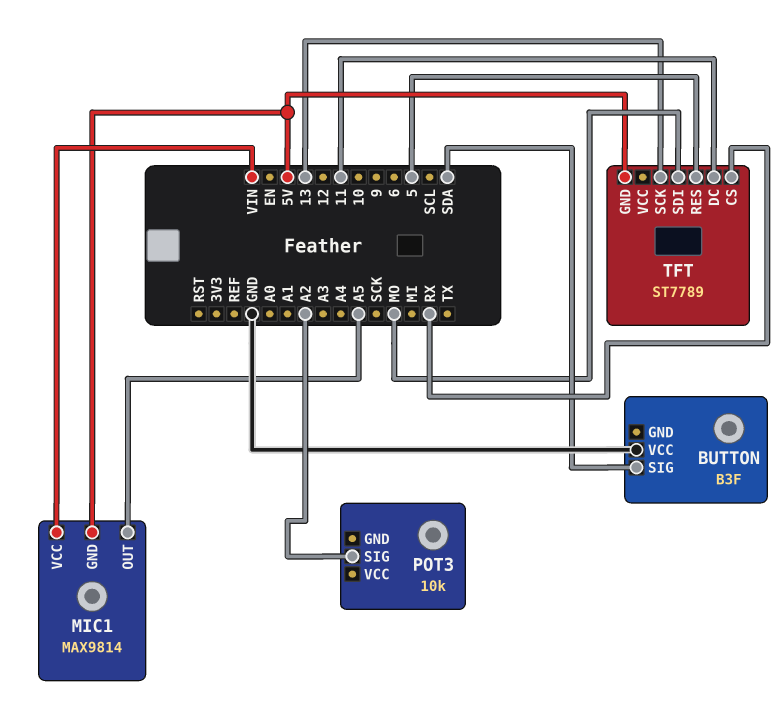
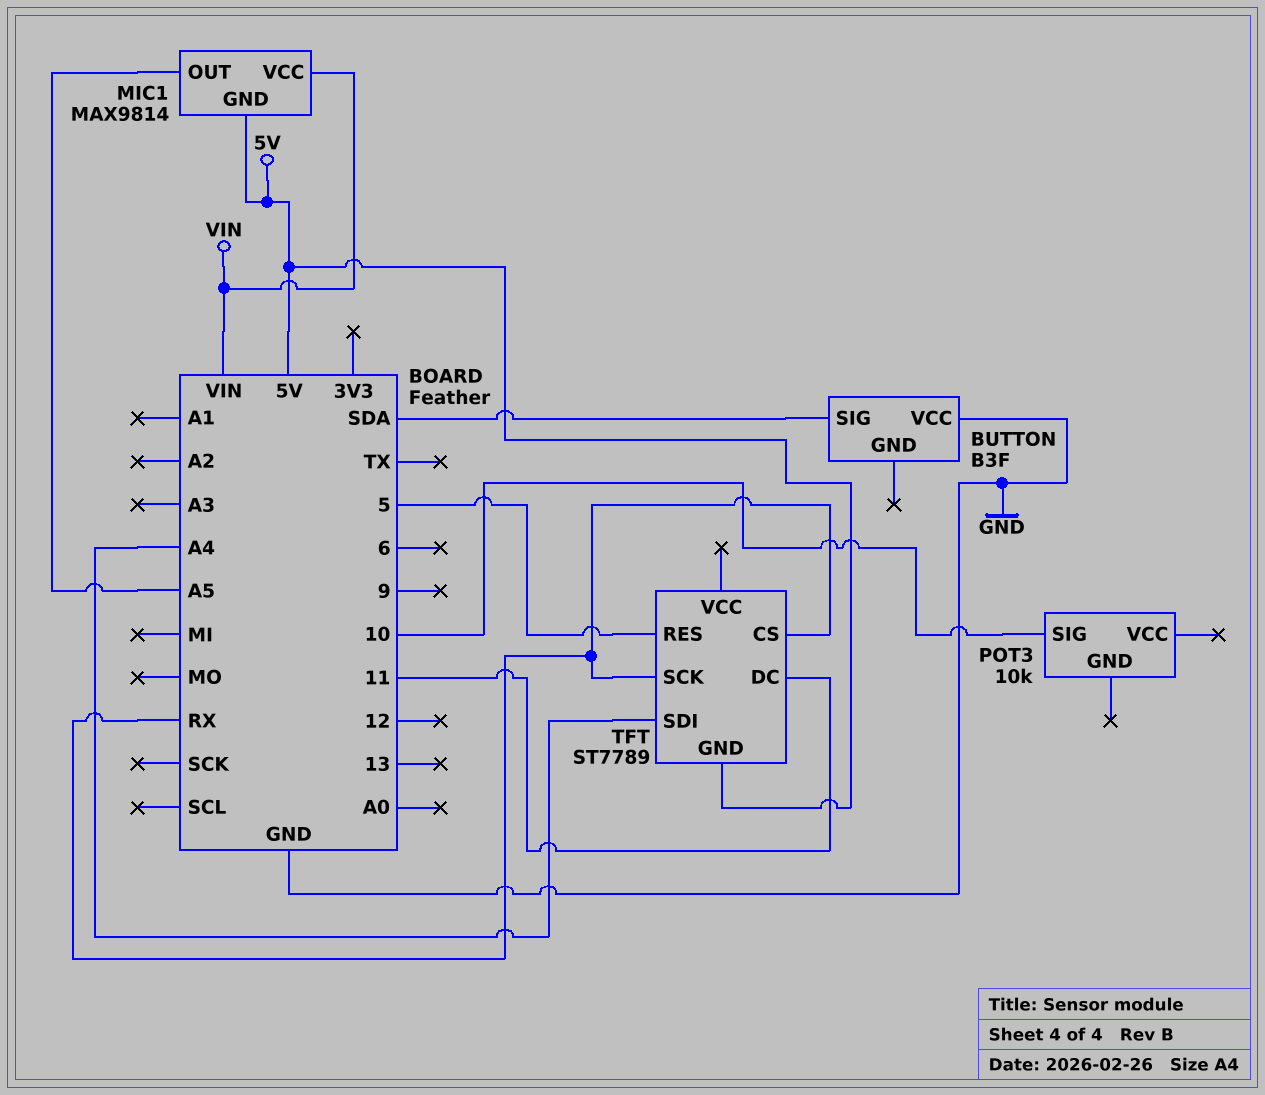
POT3 pin SIG: A2 -> 10
TFT pin SCK: 13 -> RX
TFT pin SDI: MO -> A4

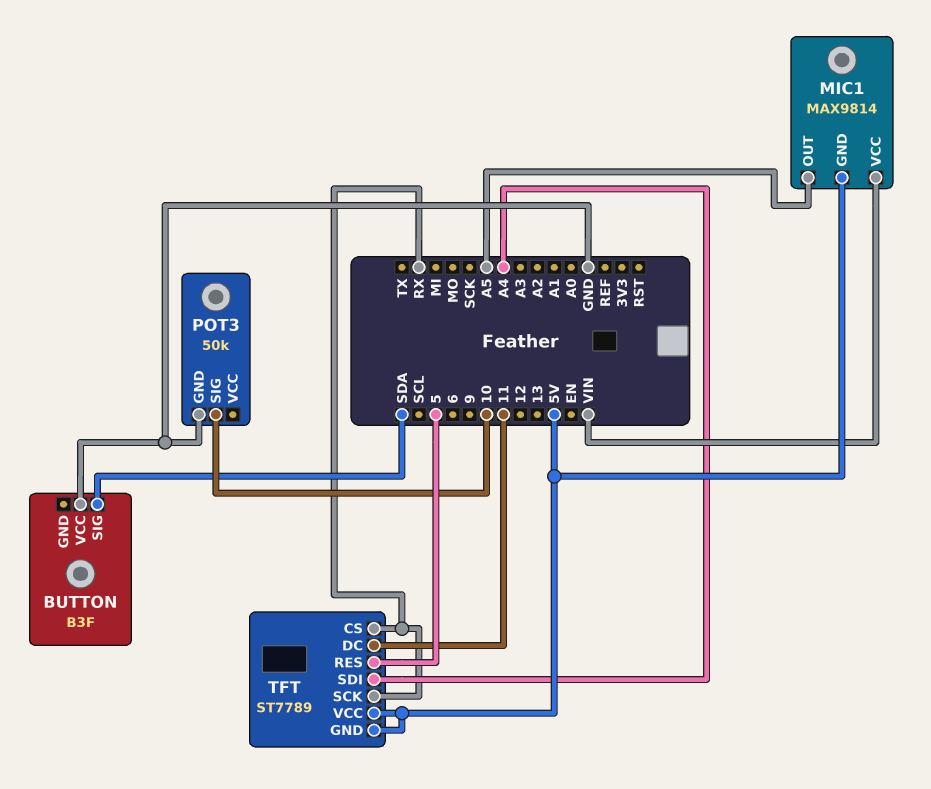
POT3: 10k -> 50k
POT3 pin GND: none -> GND
TFT pin VCC: none -> 5V

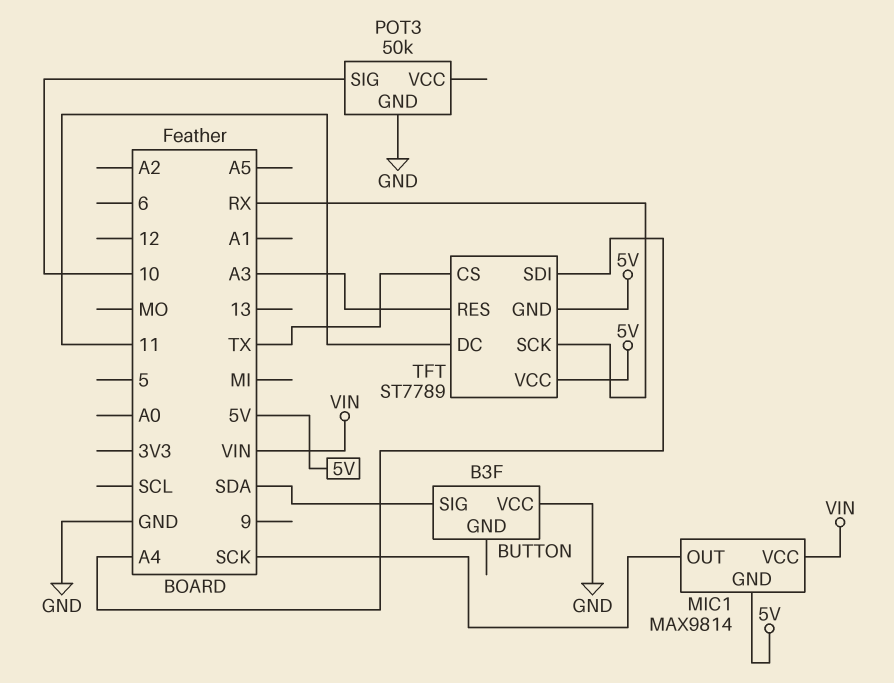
MIC1 pin OUT: A5 -> SCK
TFT pin CS: RX -> TX
TFT pin RES: 5 -> A3

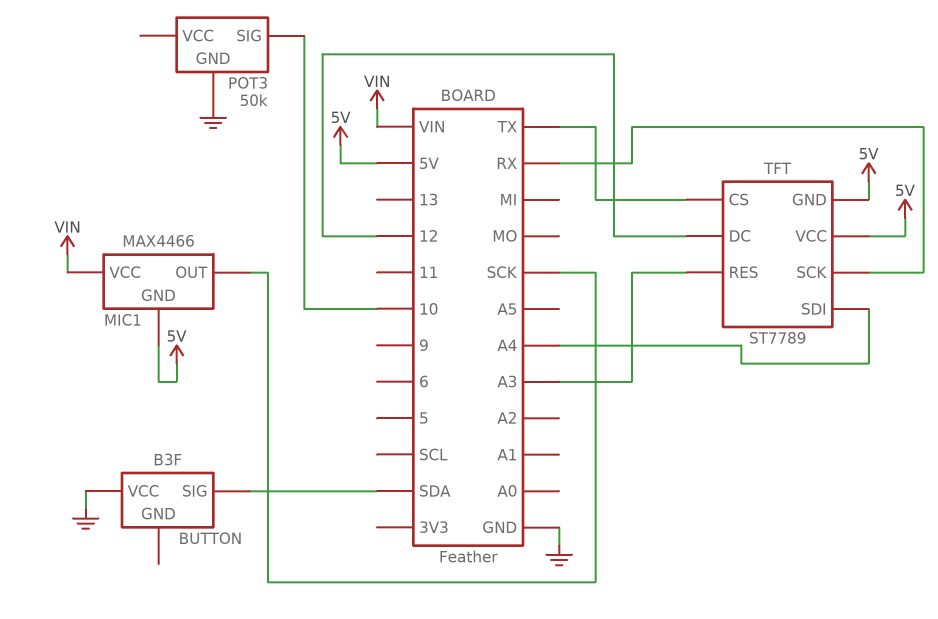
MIC1: MAX9814 -> MAX4466
TFT pin DC: 11 -> 12

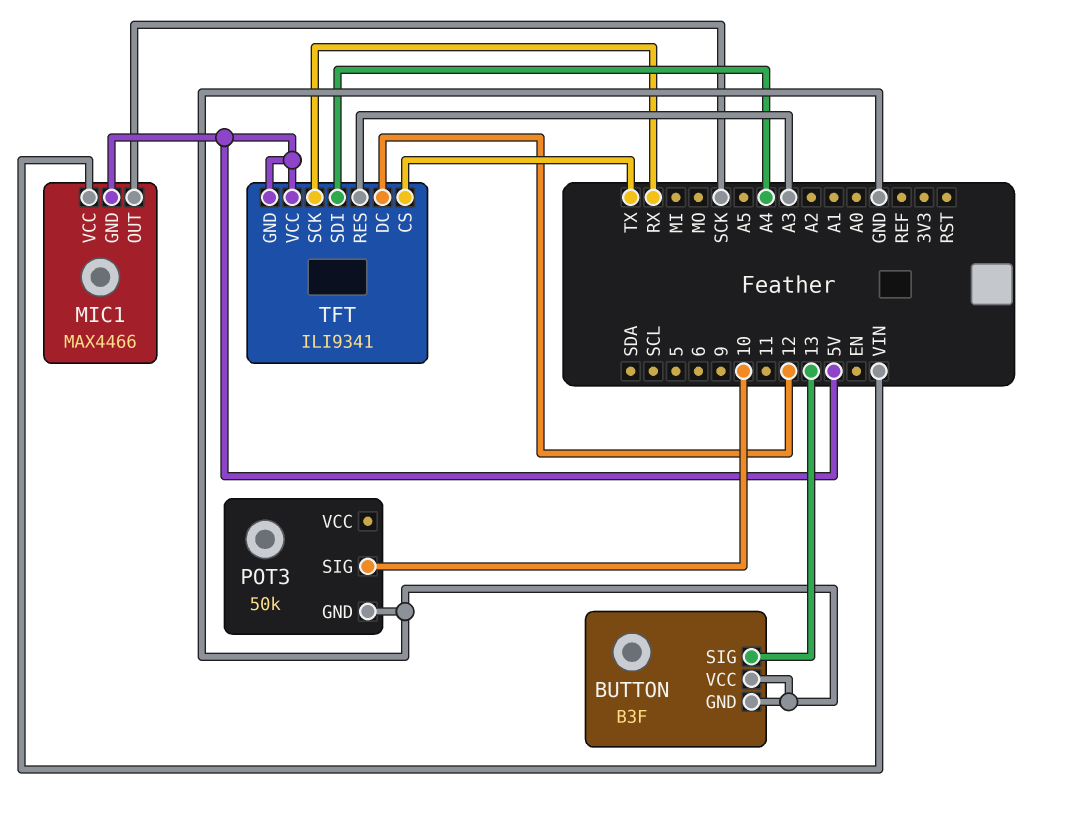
BUTTON pin GND: none -> GND
BUTTON pin SIG: SDA -> 13
TFT: ST7789 -> ILI9341

